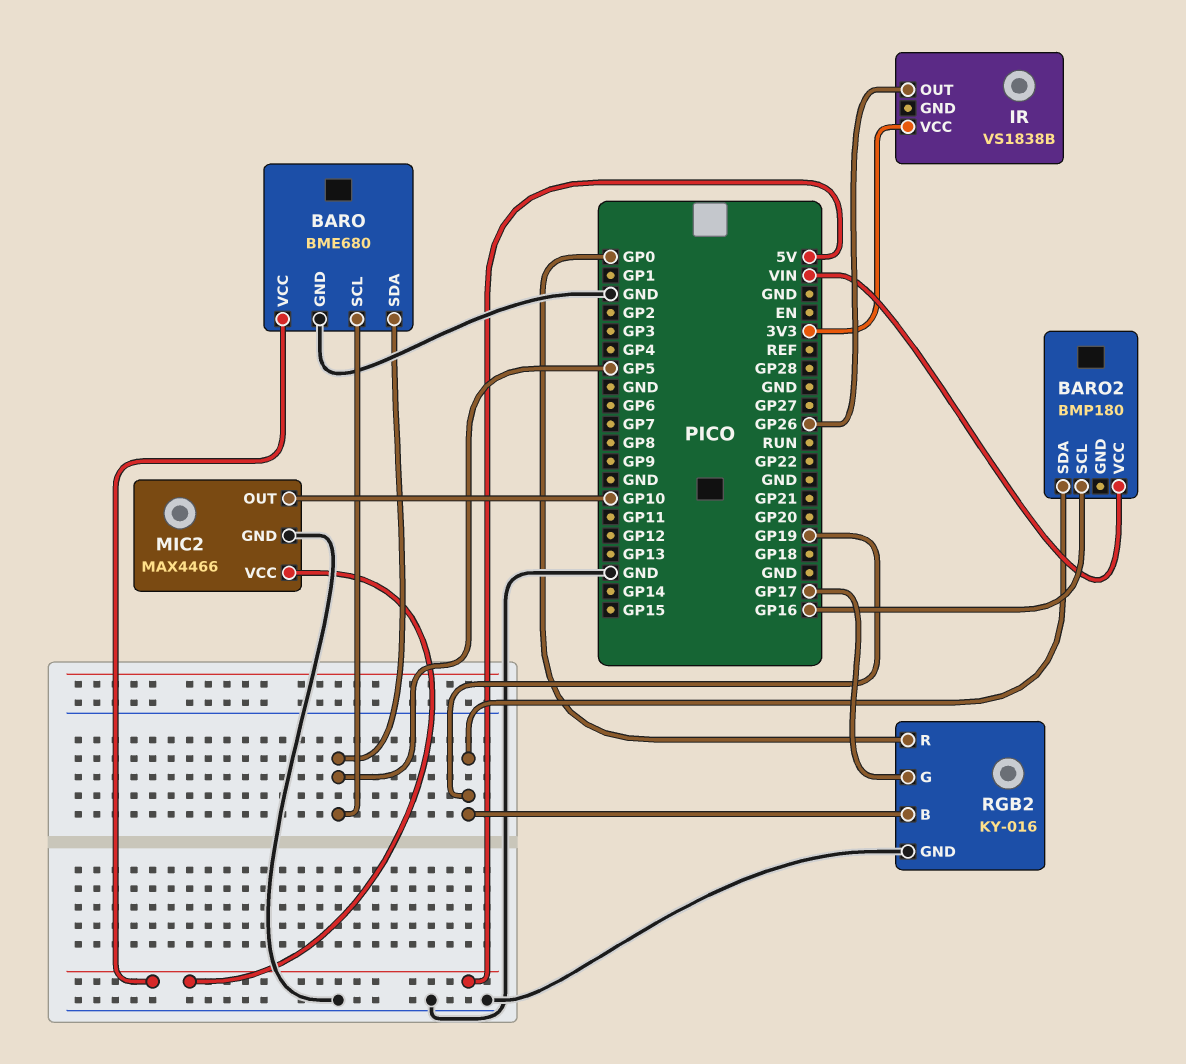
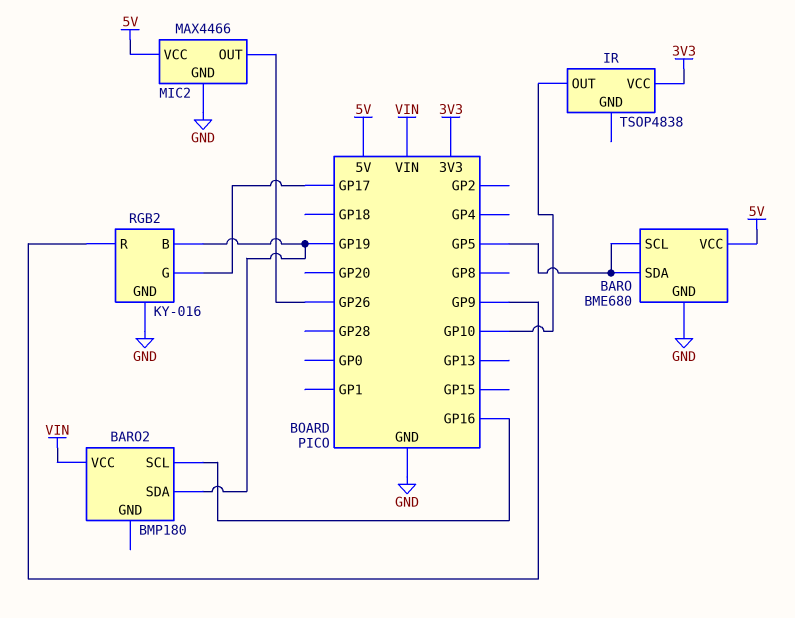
IR: VS1838B -> TSOP4838
IR pin OUT: GP26 -> GP10
MIC2 pin OUT: GP10 -> GP26
RGB2 pin R: GP0 -> GP9

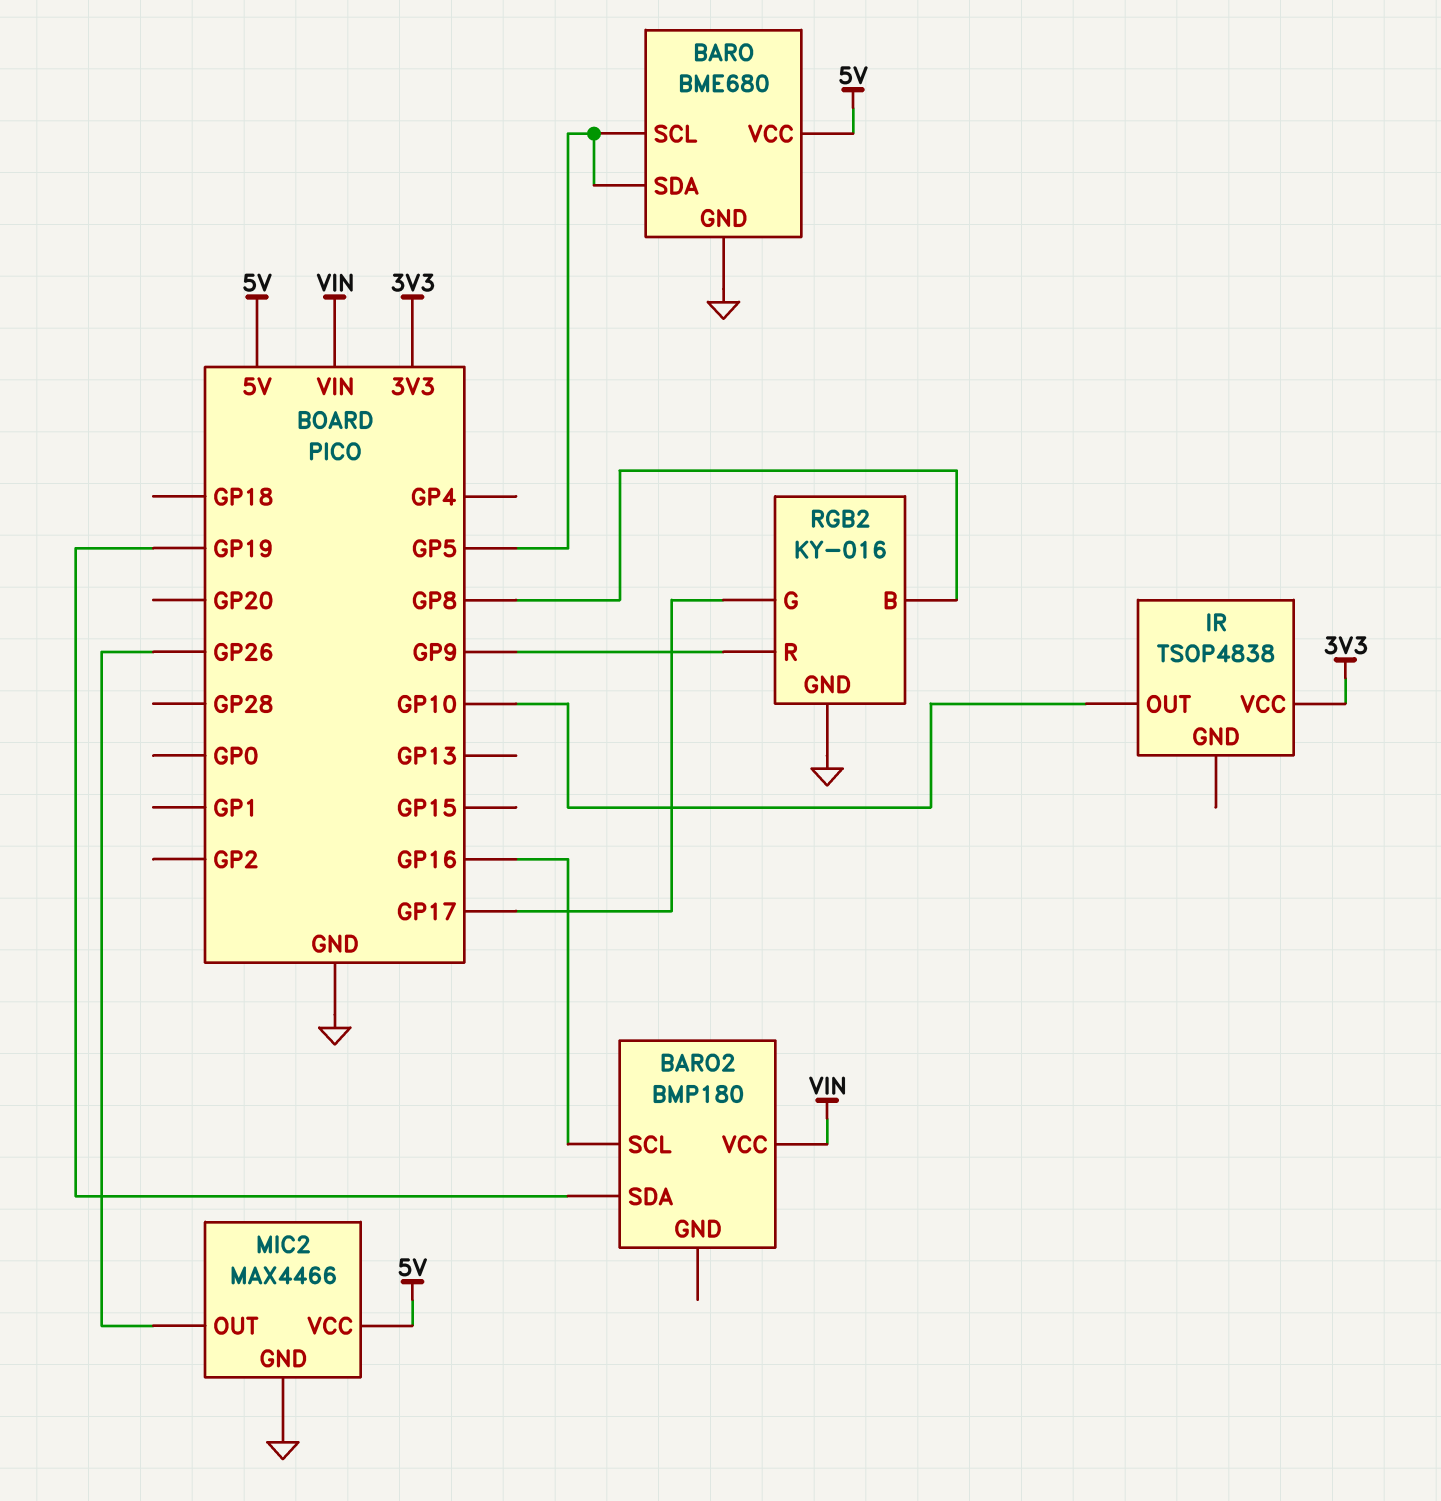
RGB2 pin B: GP19 -> GP8

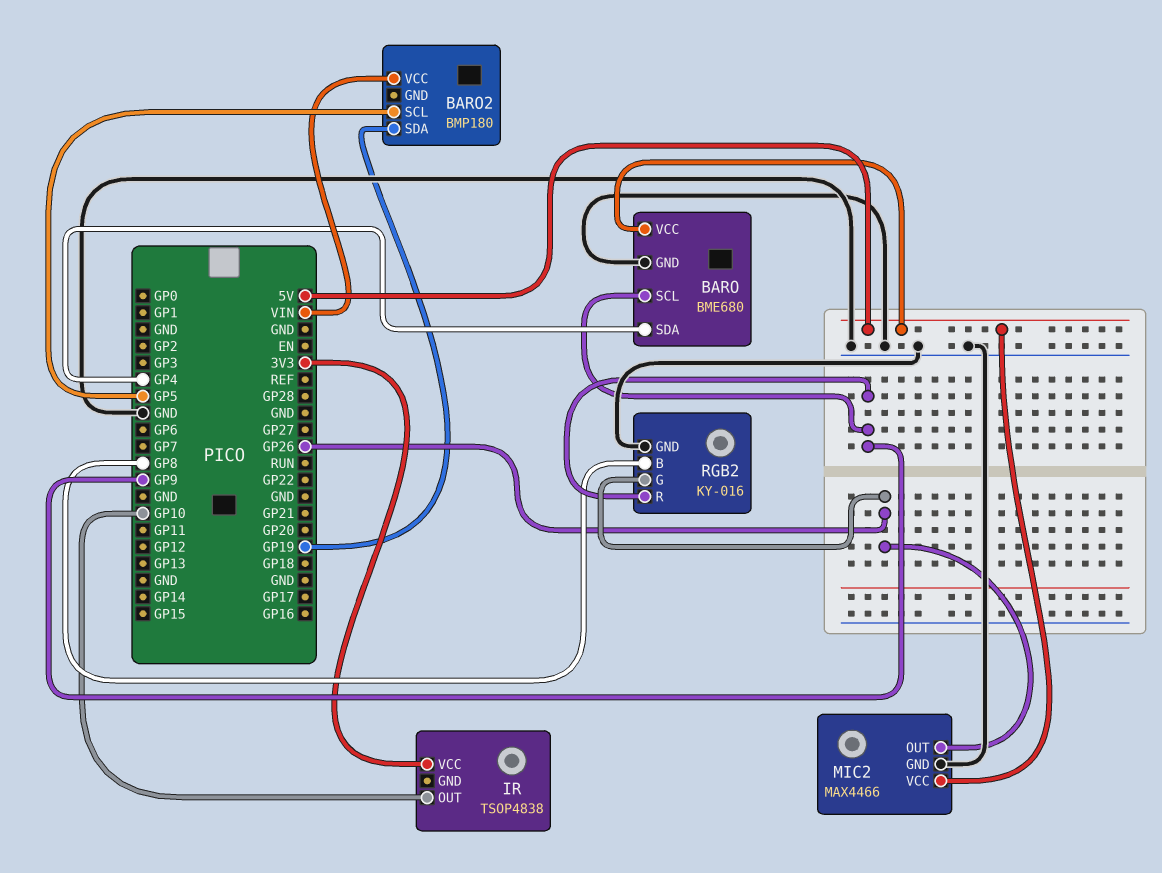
BARO pin SCL: GP5 -> GP9
BARO pin SDA: GP5 -> GP4
BARO2 pin SCL: GP16 -> GP5
RGB2 pin G: GP17 -> GP26

